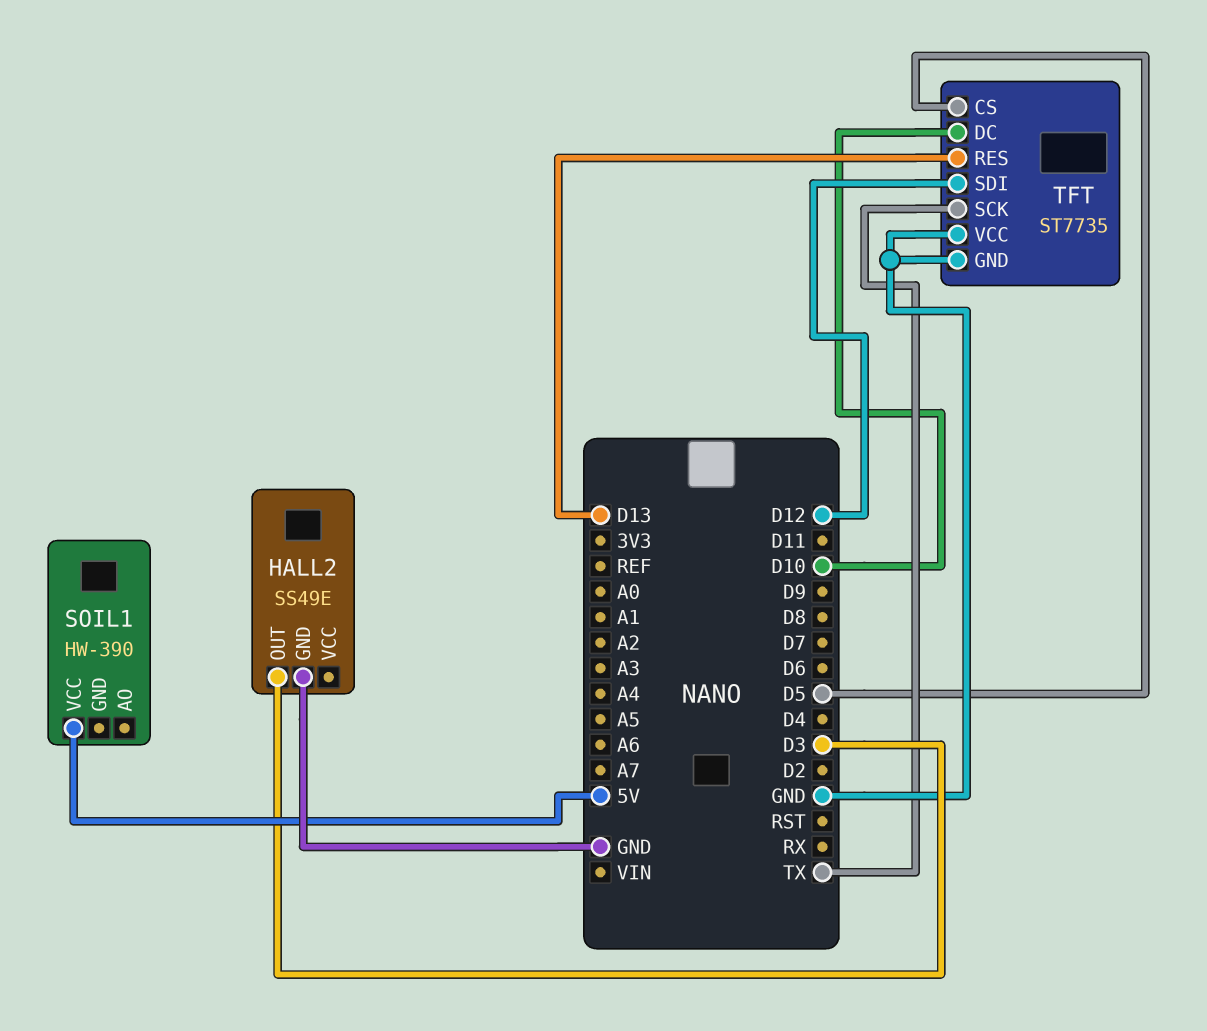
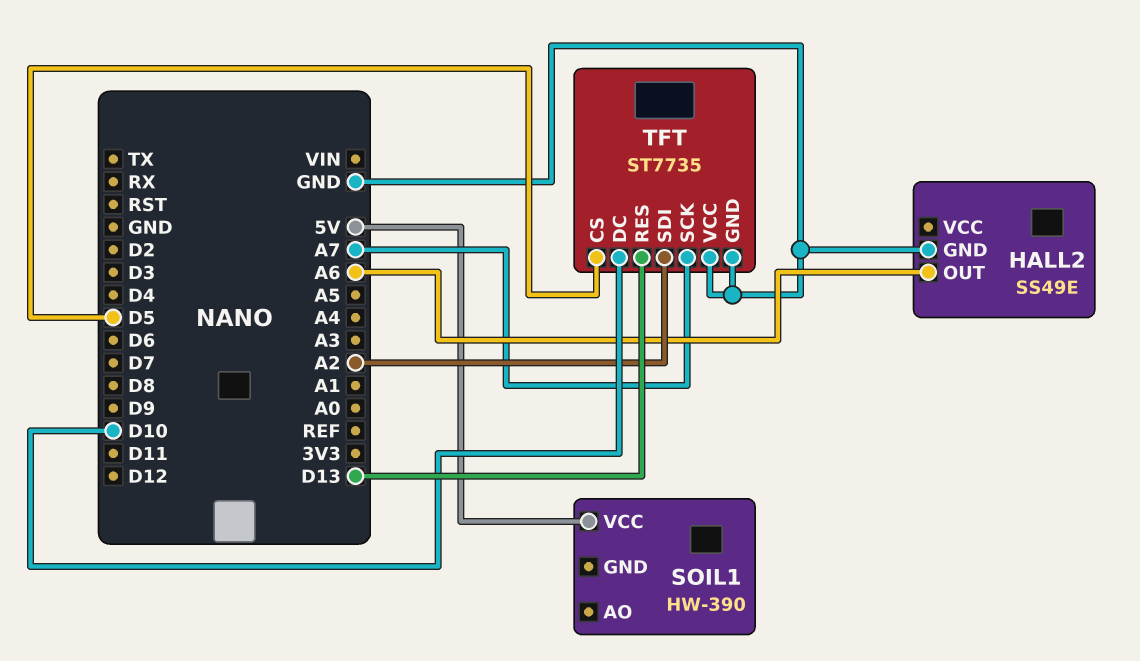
HALL2 pin OUT: D3 -> A6
TFT pin SCK: TX -> A7
TFT pin SDI: D12 -> A2

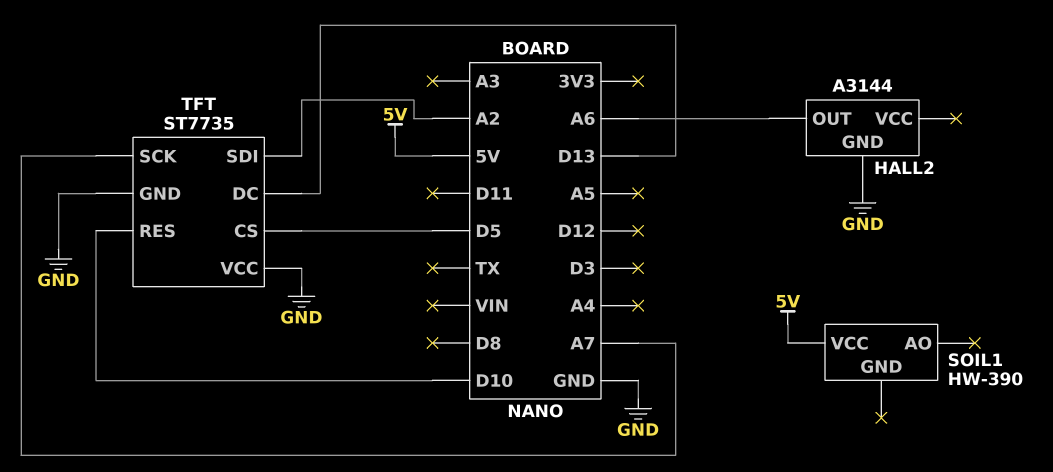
HALL2: SS49E -> A3144
TFT pin DC: D10 -> D13
TFT pin RES: D13 -> D10

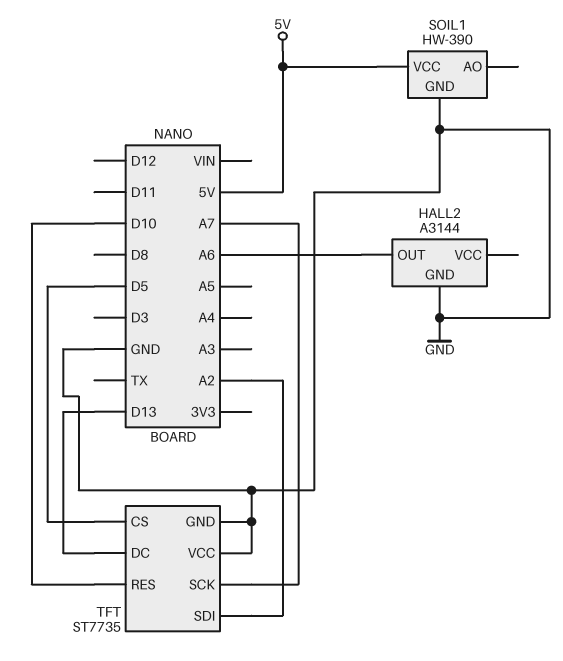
SOIL1 pin GND: none -> GND

